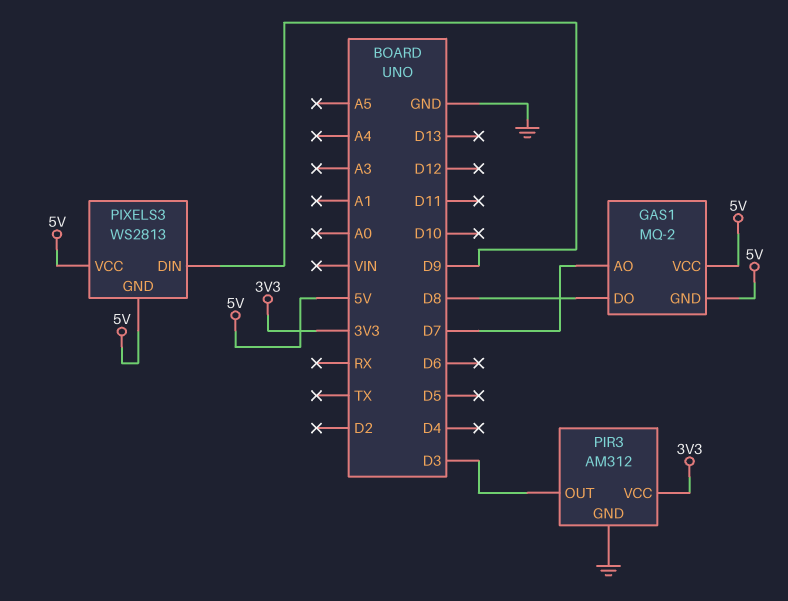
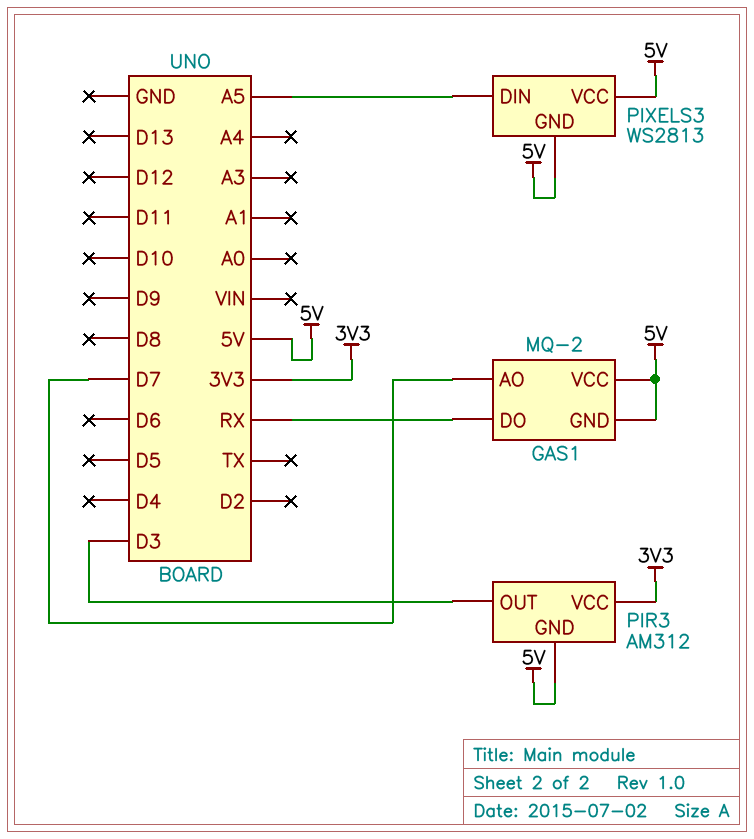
GAS1 pin DO: D8 -> RX
PIR3 pin GND: GND -> 5V
PIXELS3 pin DIN: D9 -> A5

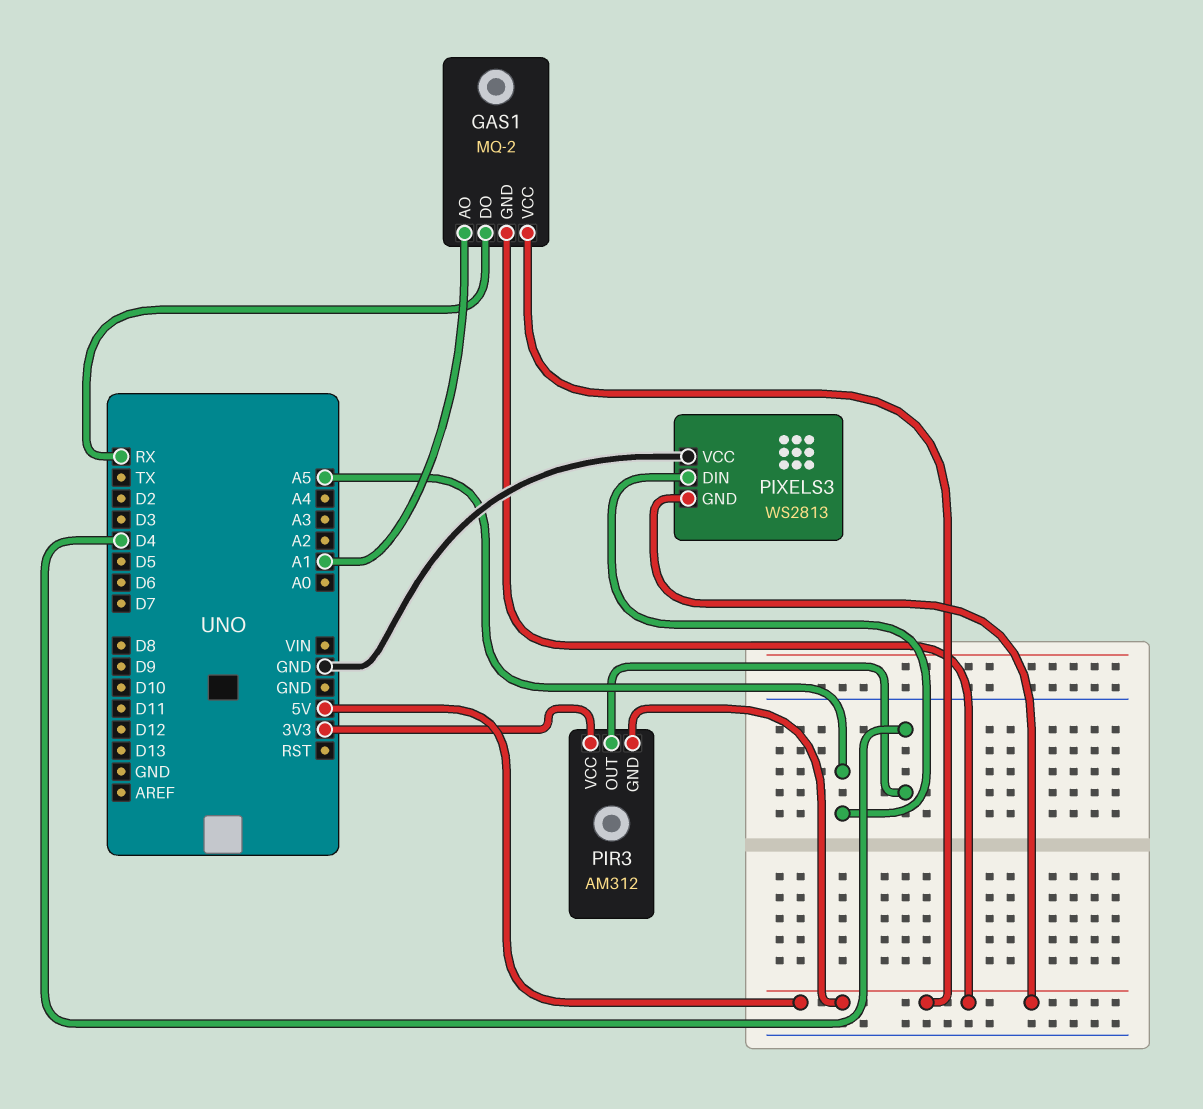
GAS1 pin AO: D7 -> A1
PIR3 pin OUT: D3 -> D4
PIXELS3 pin VCC: 5V -> GND

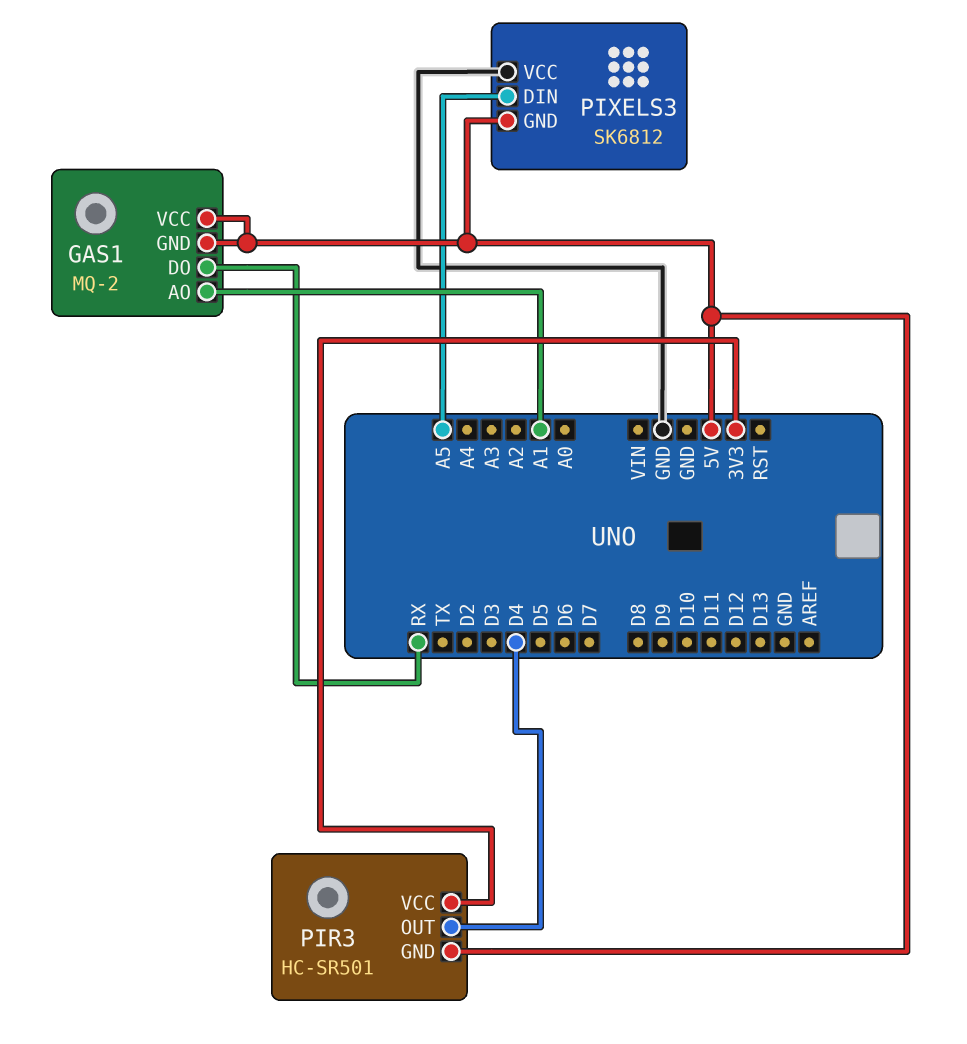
PIR3: AM312 -> HC-SR501
PIXELS3: WS2813 -> SK6812

